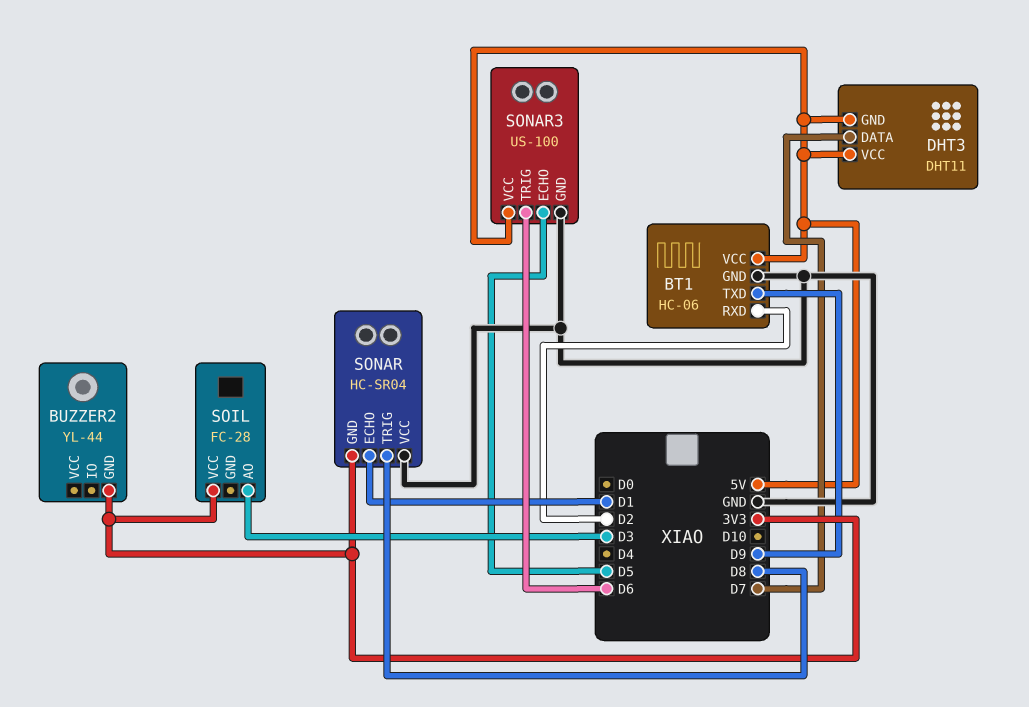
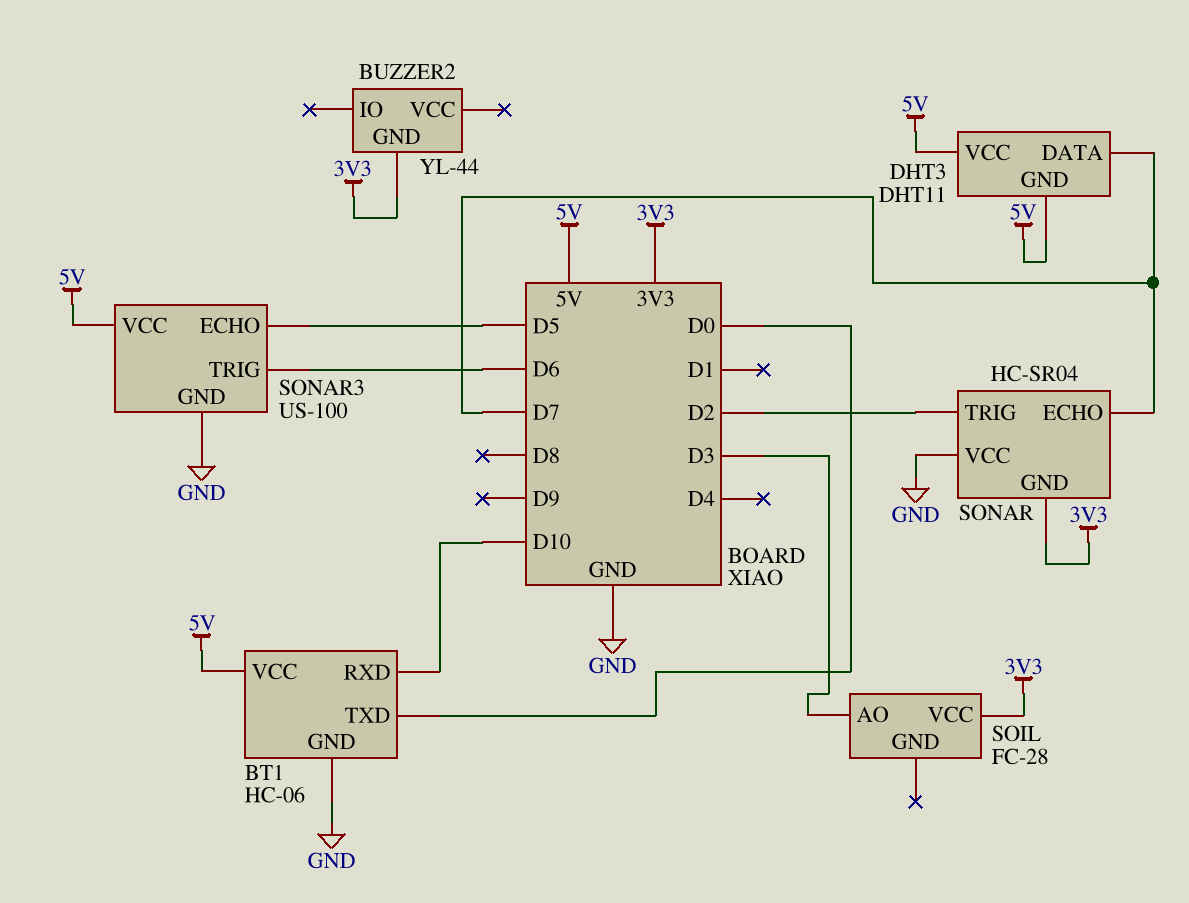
BT1 pin RXD: D2 -> D10
BT1 pin TXD: D9 -> D0
SONAR pin ECHO: D1 -> D7
SONAR pin TRIG: D8 -> D2

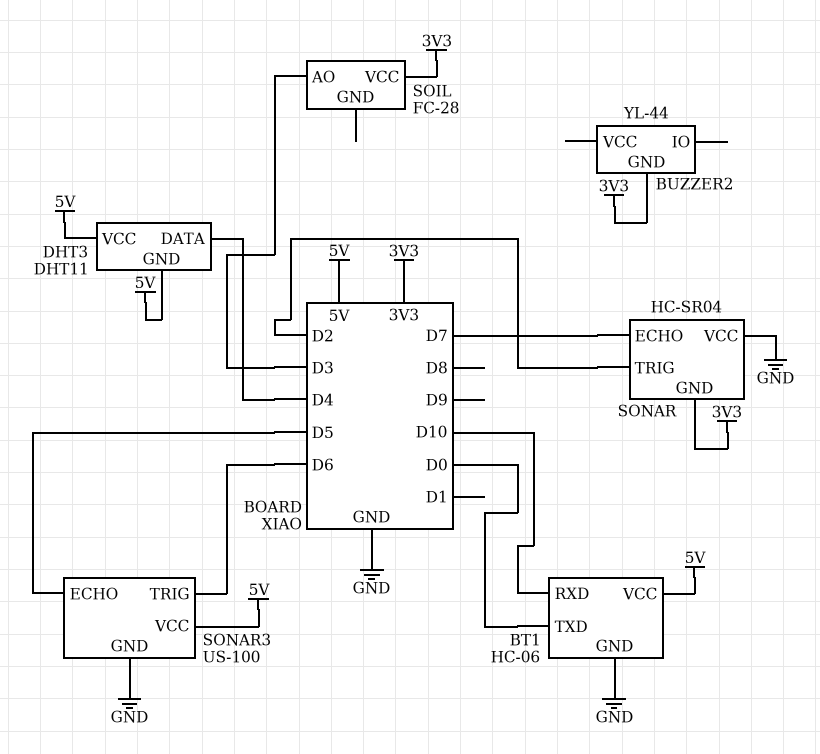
DHT3 pin DATA: D7 -> D4

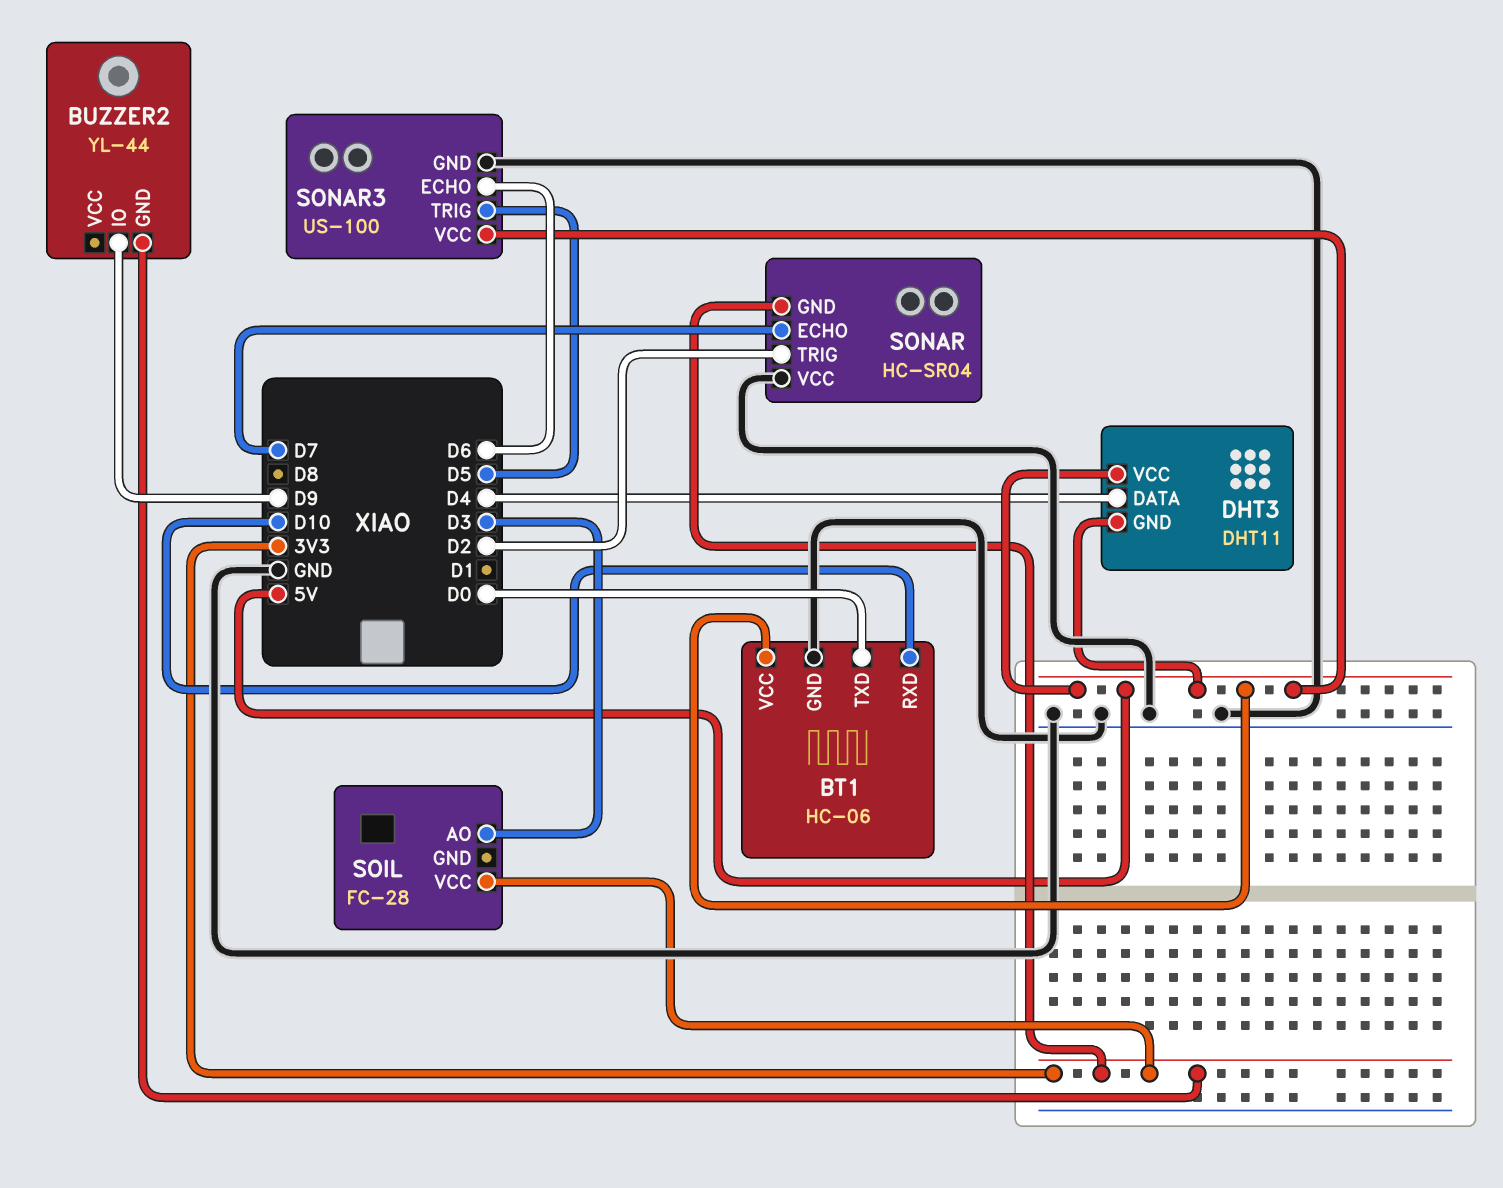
BUZZER2 pin IO: none -> D9
SONAR3 pin ECHO: D5 -> D6
SONAR3 pin TRIG: D6 -> D5

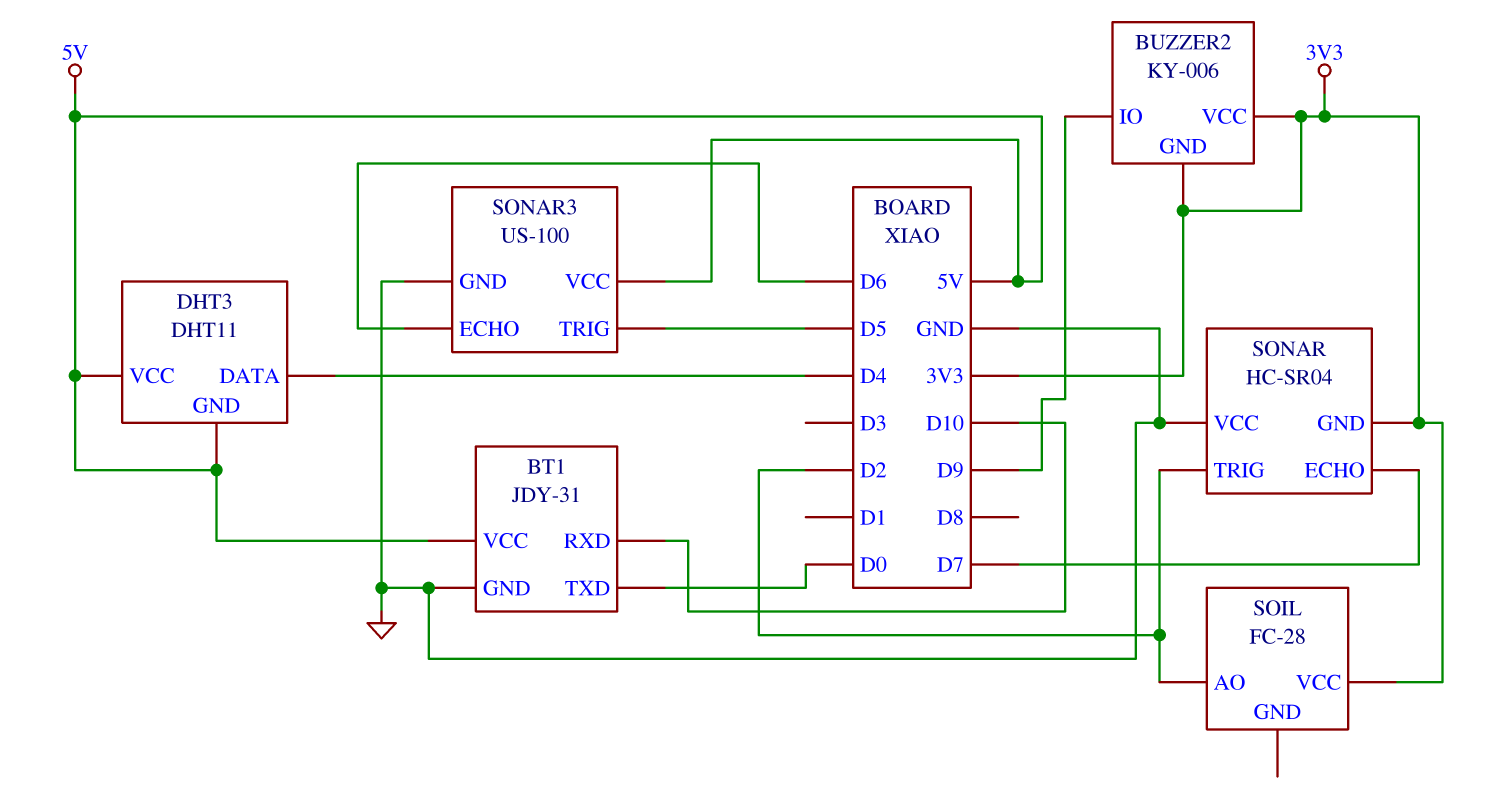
BT1: HC-06 -> JDY-31
BUZZER2: YL-44 -> KY-006
BUZZER2 pin VCC: none -> 3V3
SOIL pin AO: D3 -> D2

